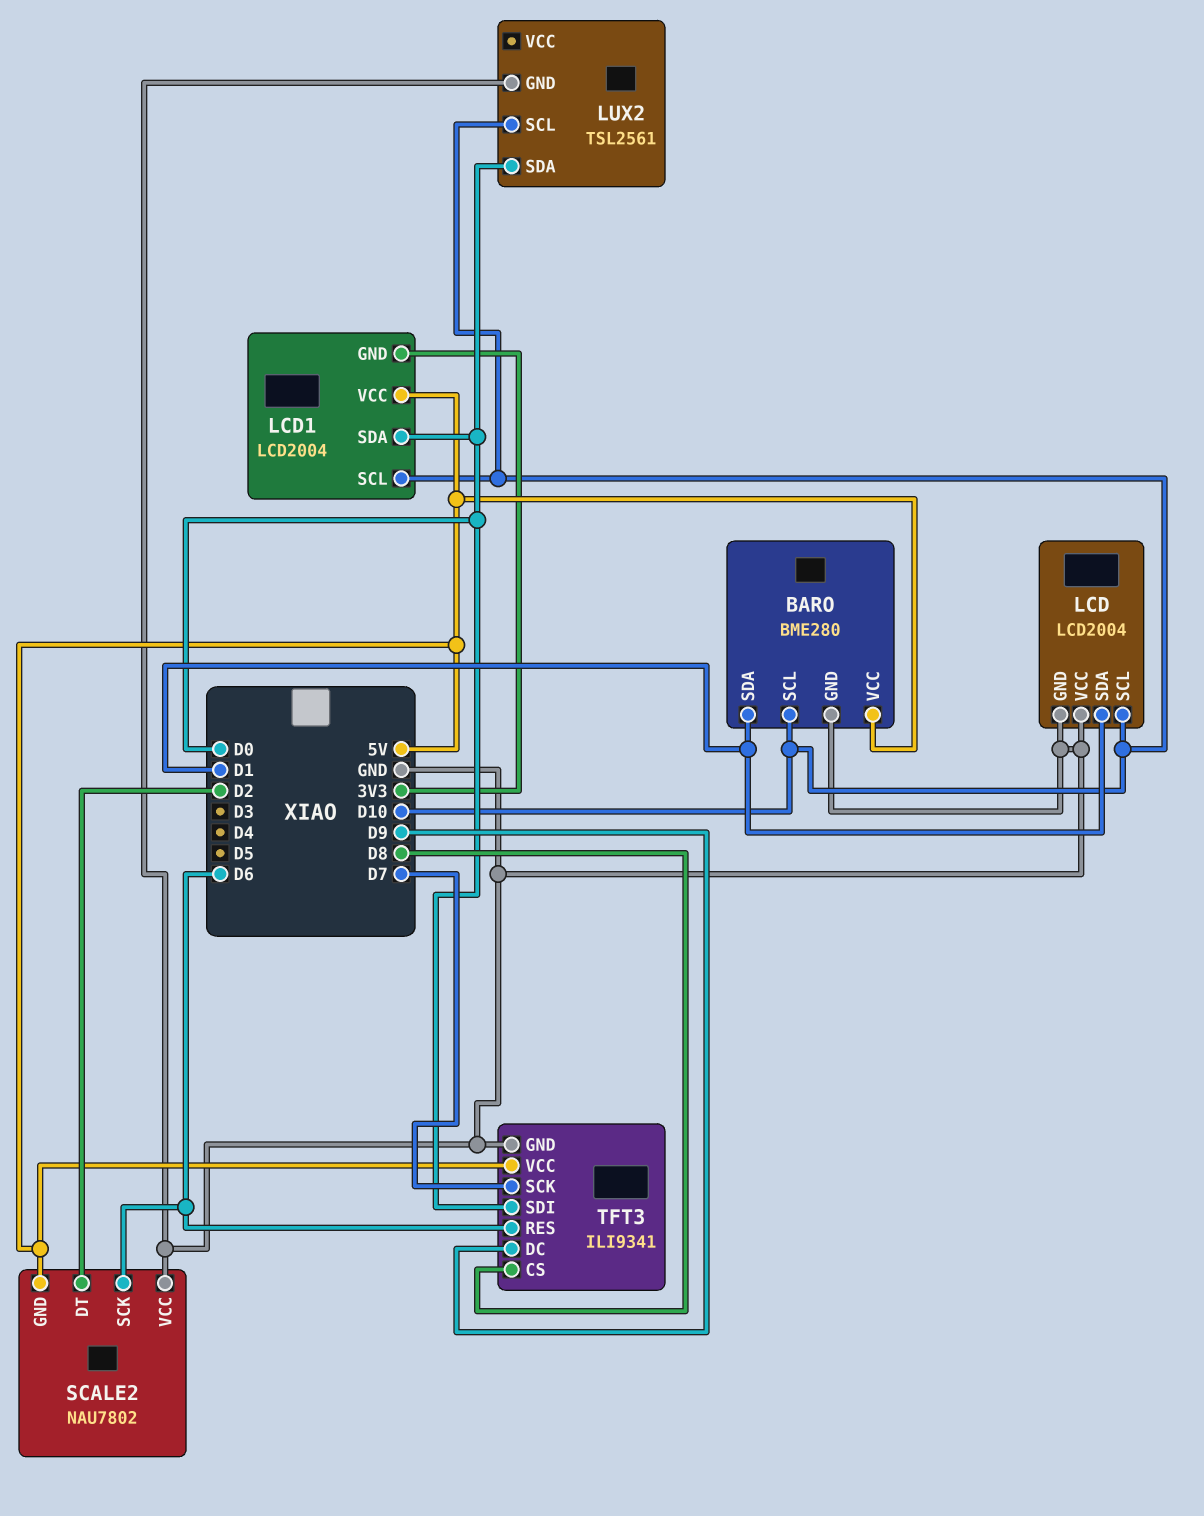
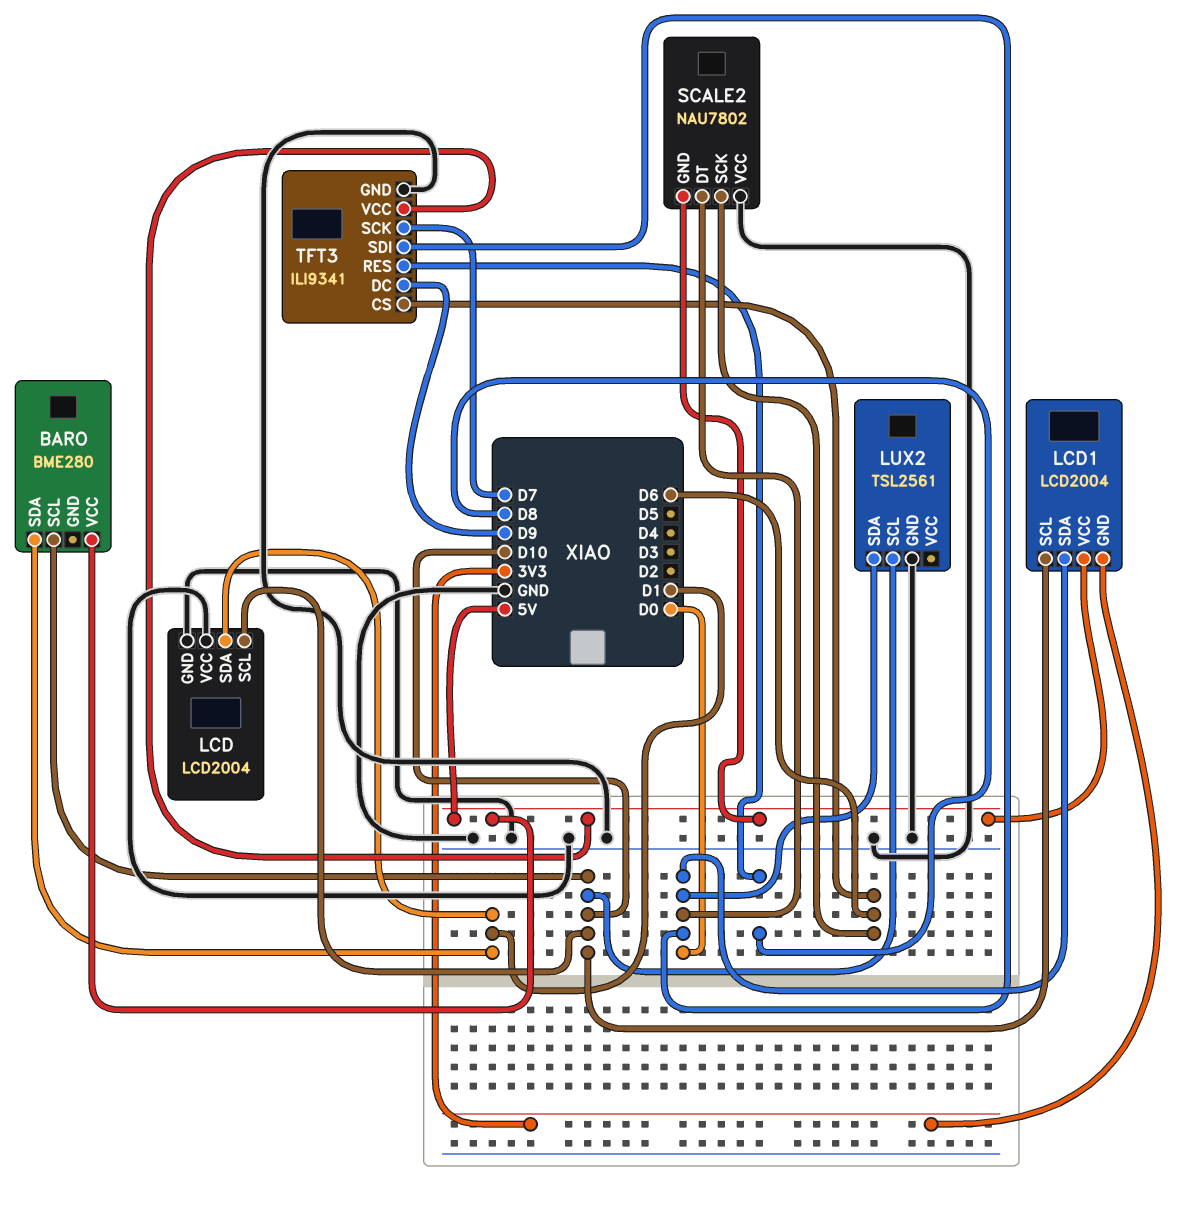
BARO pin GND: GND -> none
SCALE2 pin DT: D2 -> D0
TFT3 pin CS: D8 -> D6
TFT3 pin RES: D6 -> D8

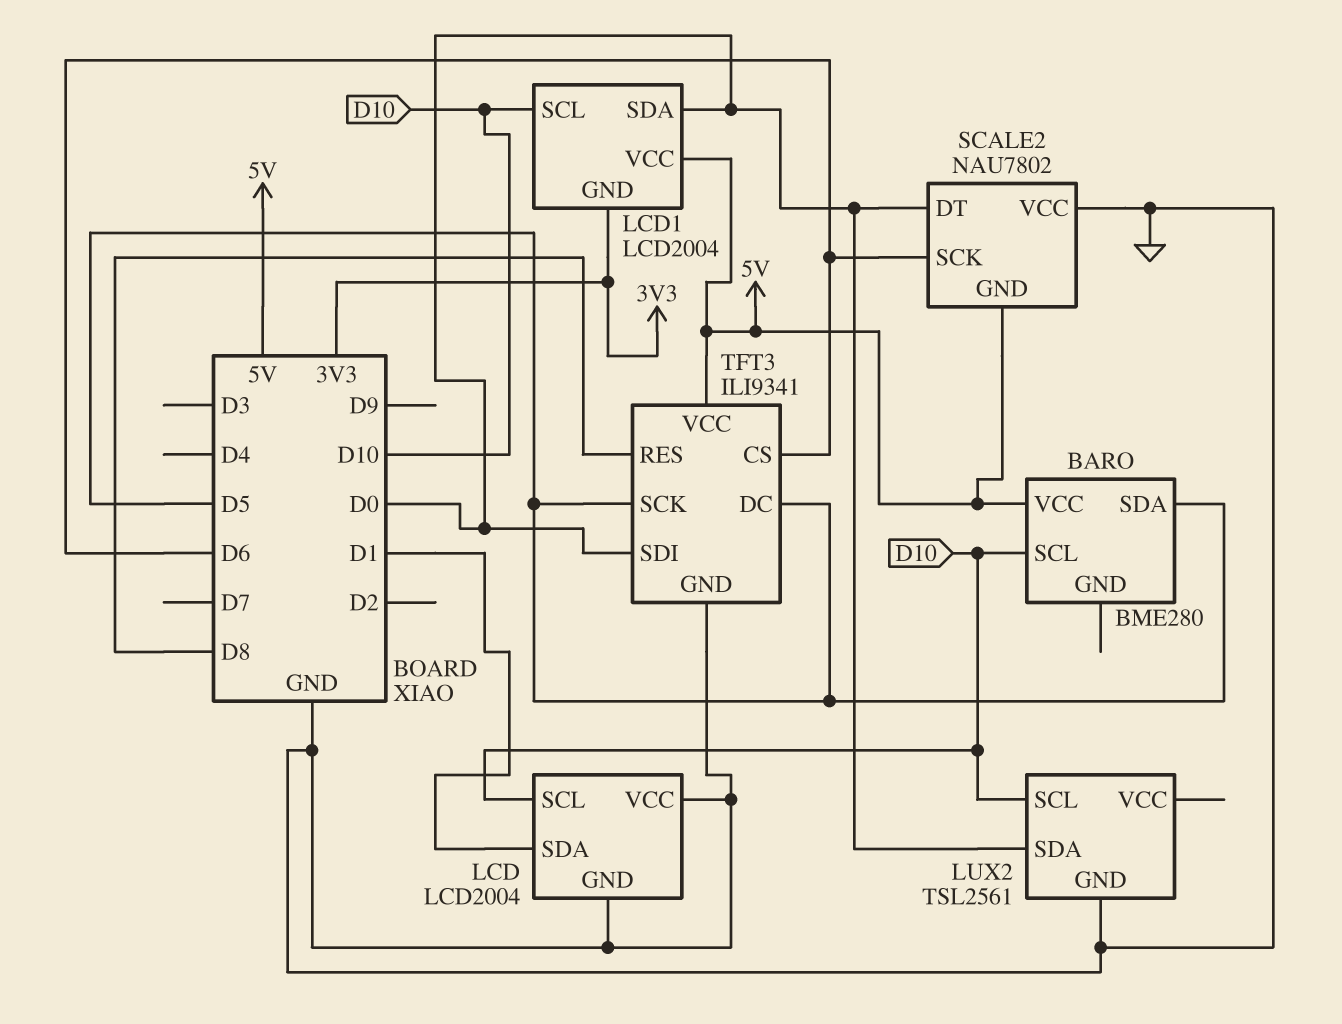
BARO pin SDA: D1 -> D5
TFT3 pin DC: D9 -> D5
TFT3 pin SCK: D7 -> D5

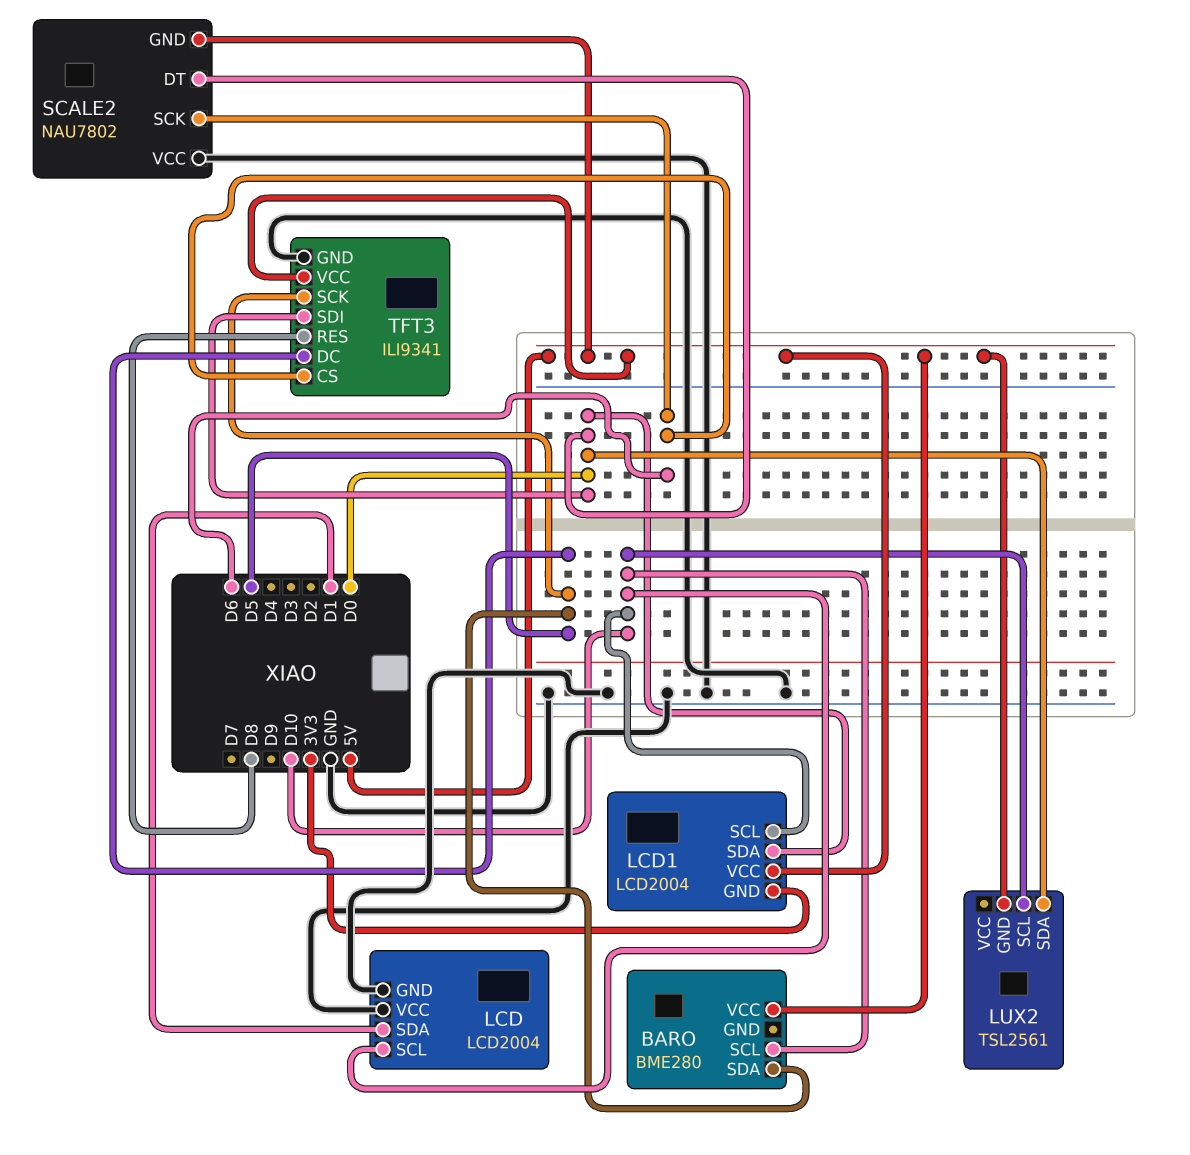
LUX2 pin GND: GND -> 5V

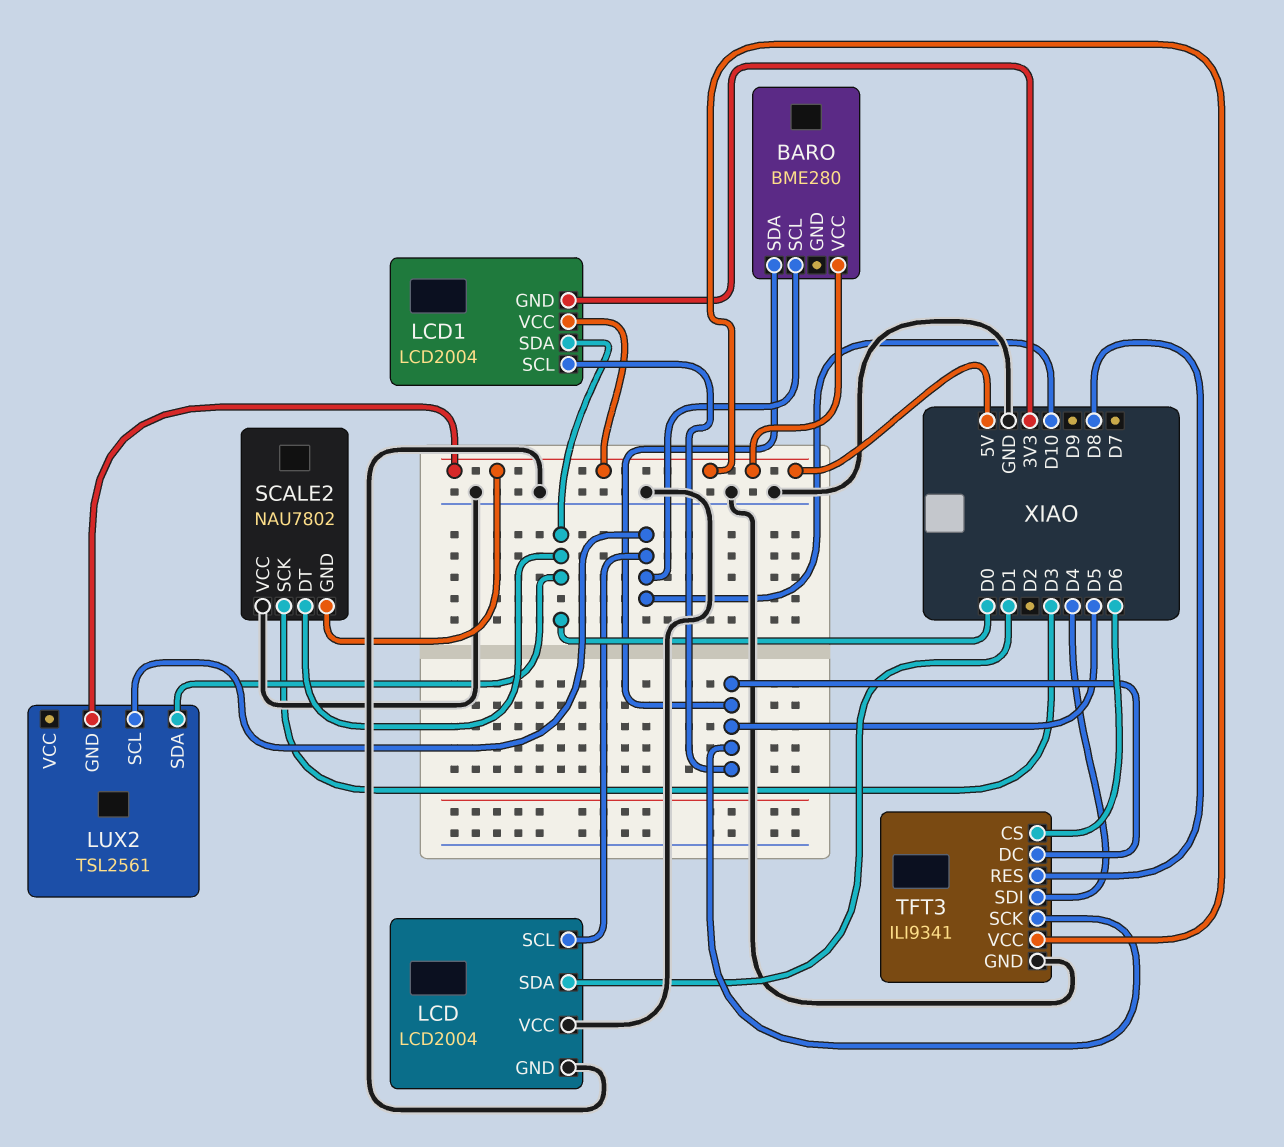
LCD1 pin SCL: D10 -> D5
SCALE2 pin SCK: D6 -> D3
TFT3 pin SDI: D0 -> D4

